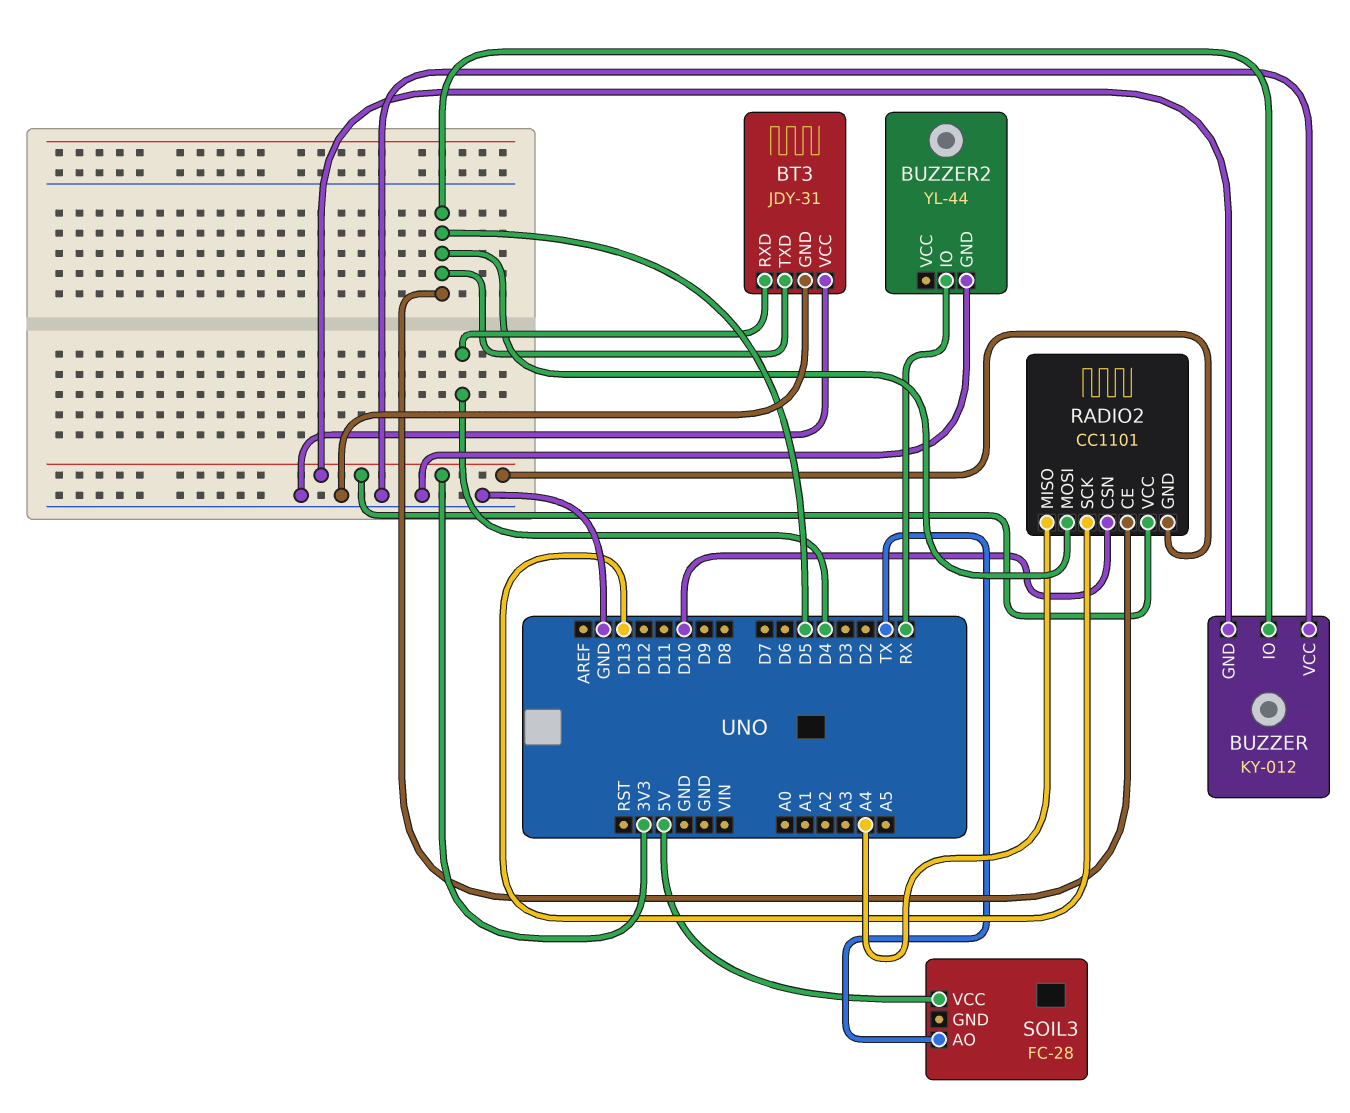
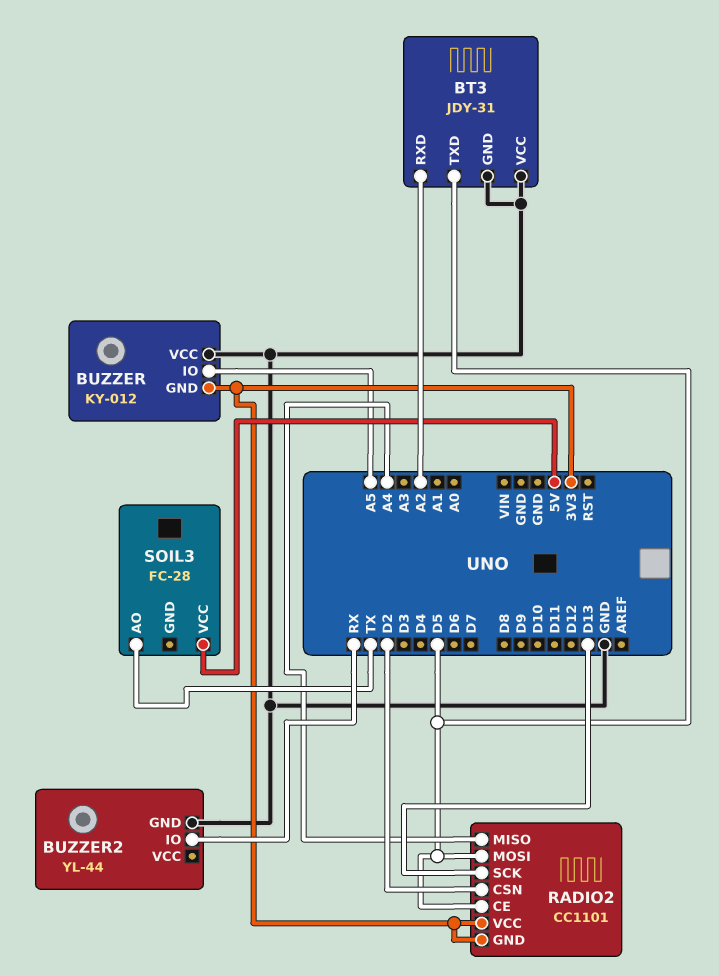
BT3 pin RXD: D4 -> A2
BUZZER pin IO: D5 -> A5
RADIO2 pin CSN: D10 -> D2

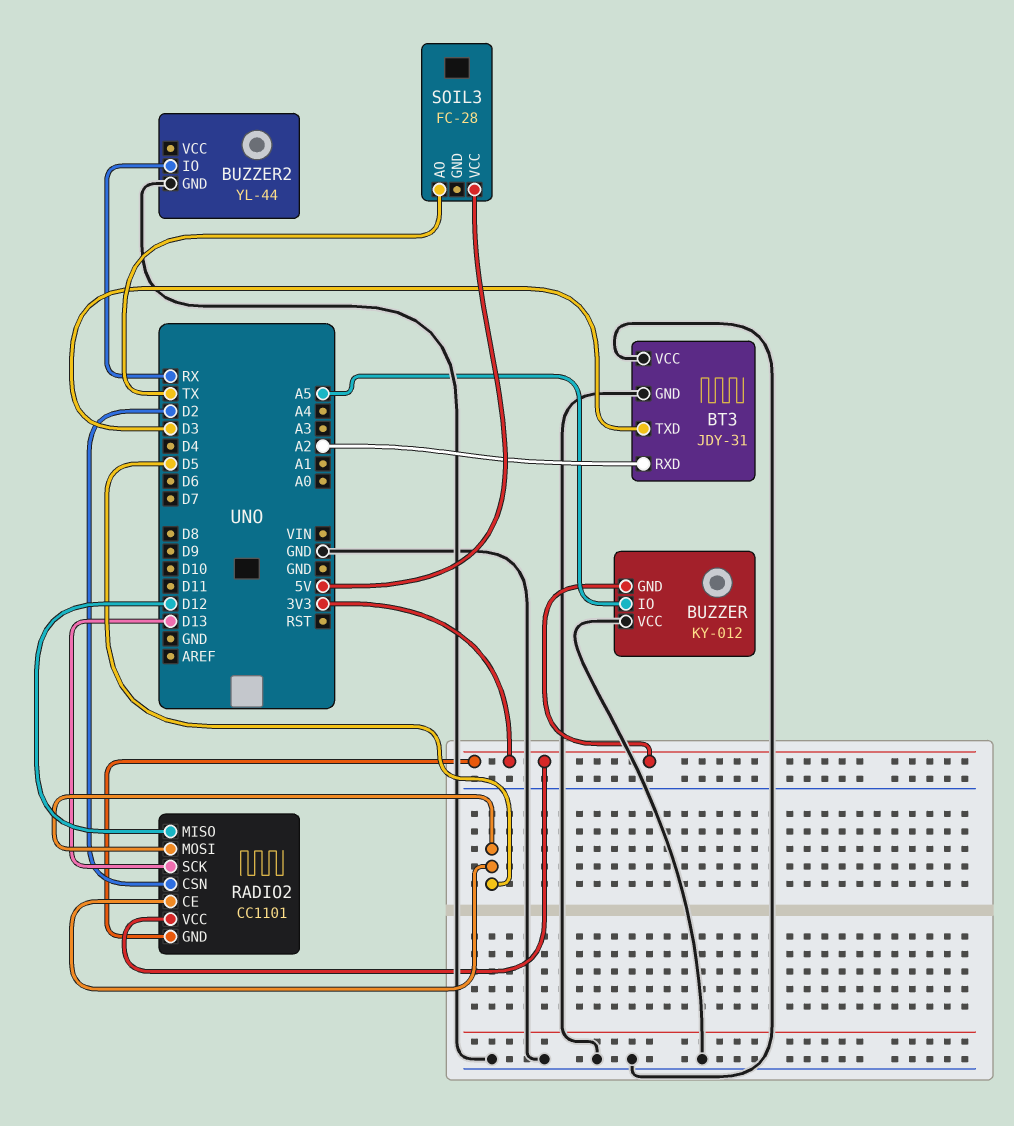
BT3 pin TXD: D5 -> D3
RADIO2 pin MISO: A4 -> D12

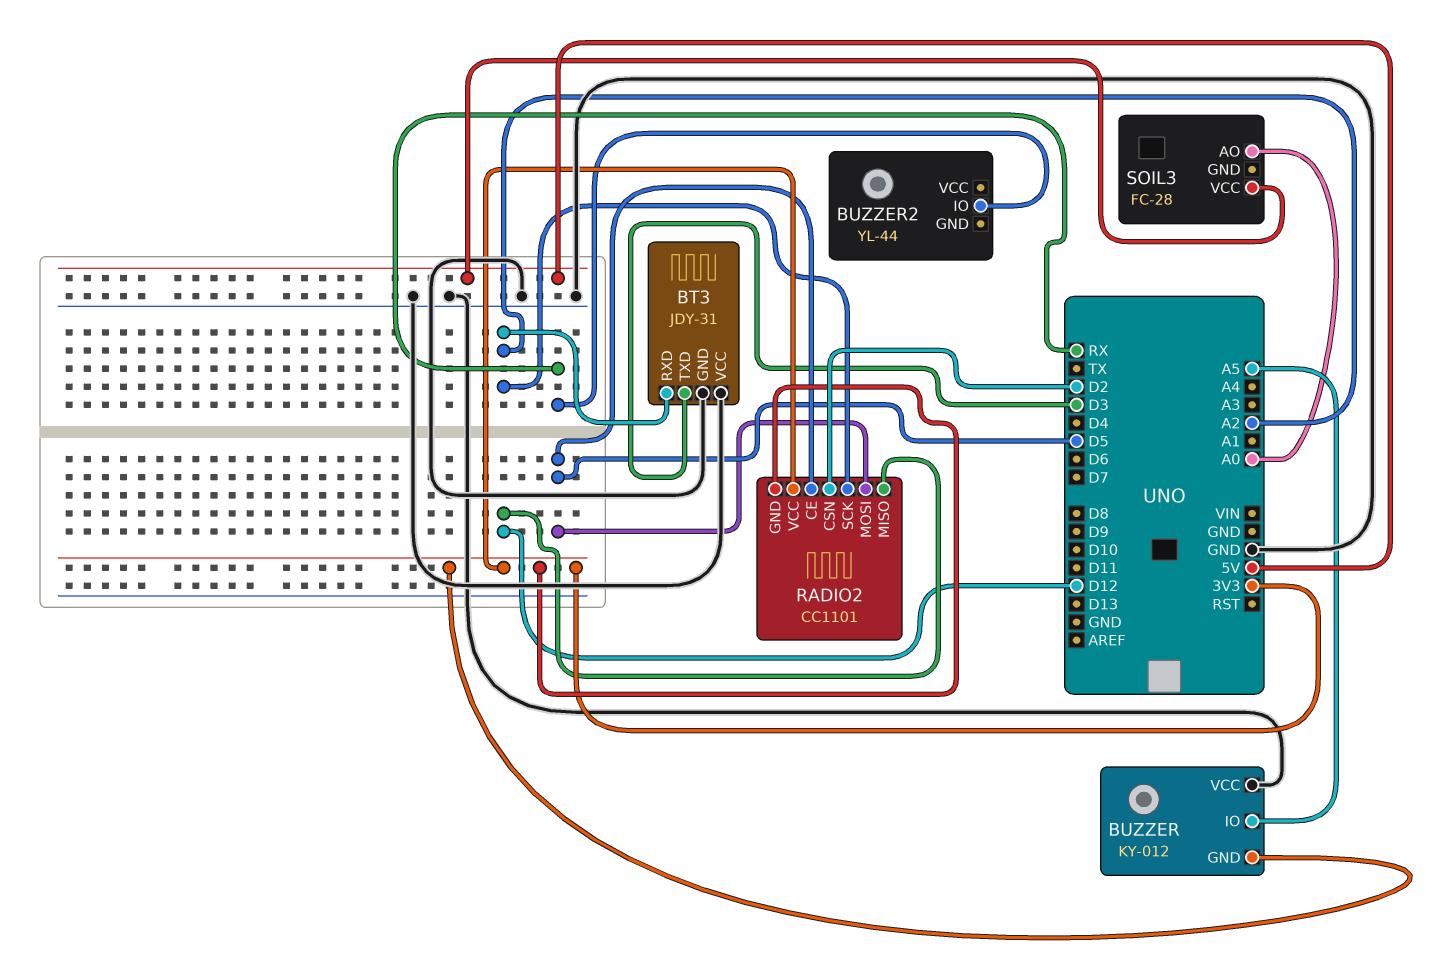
BUZZER2 pin GND: GND -> none
RADIO2 pin SCK: D13 -> A2
SOIL3 pin AO: TX -> A0

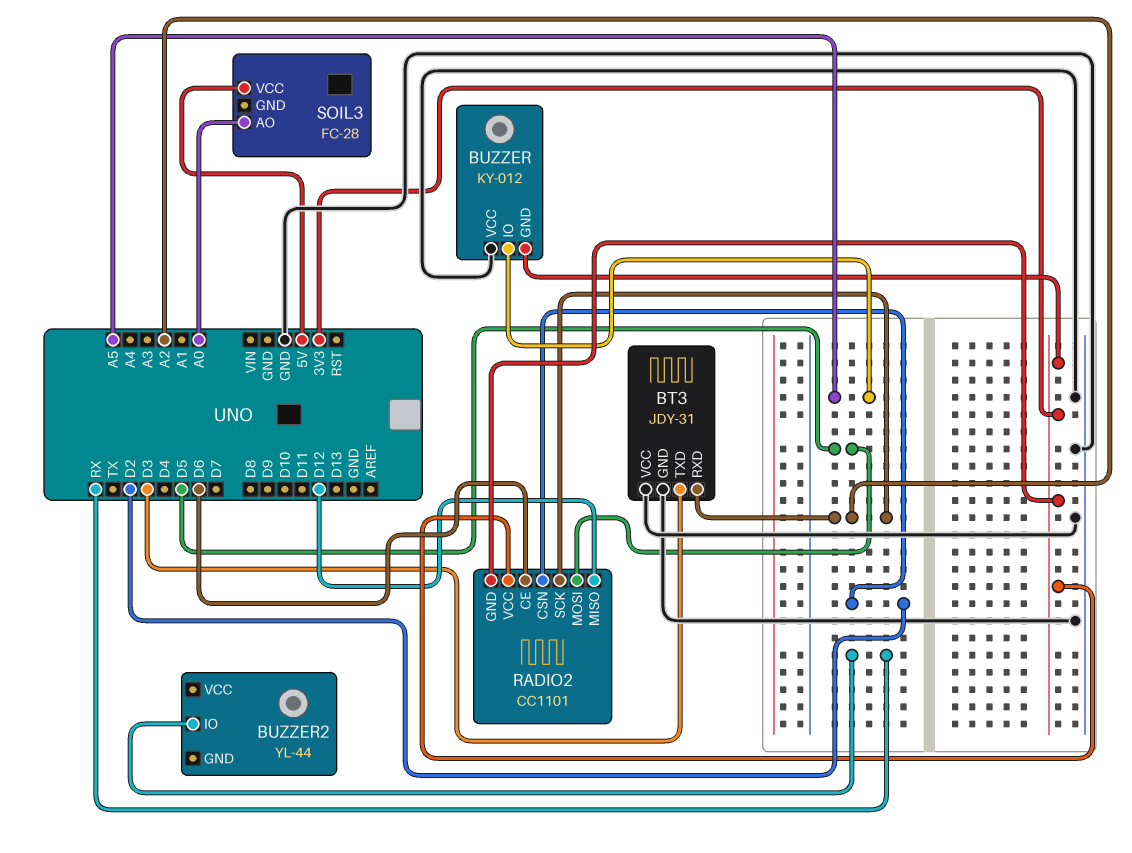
RADIO2 pin CE: D5 -> D6

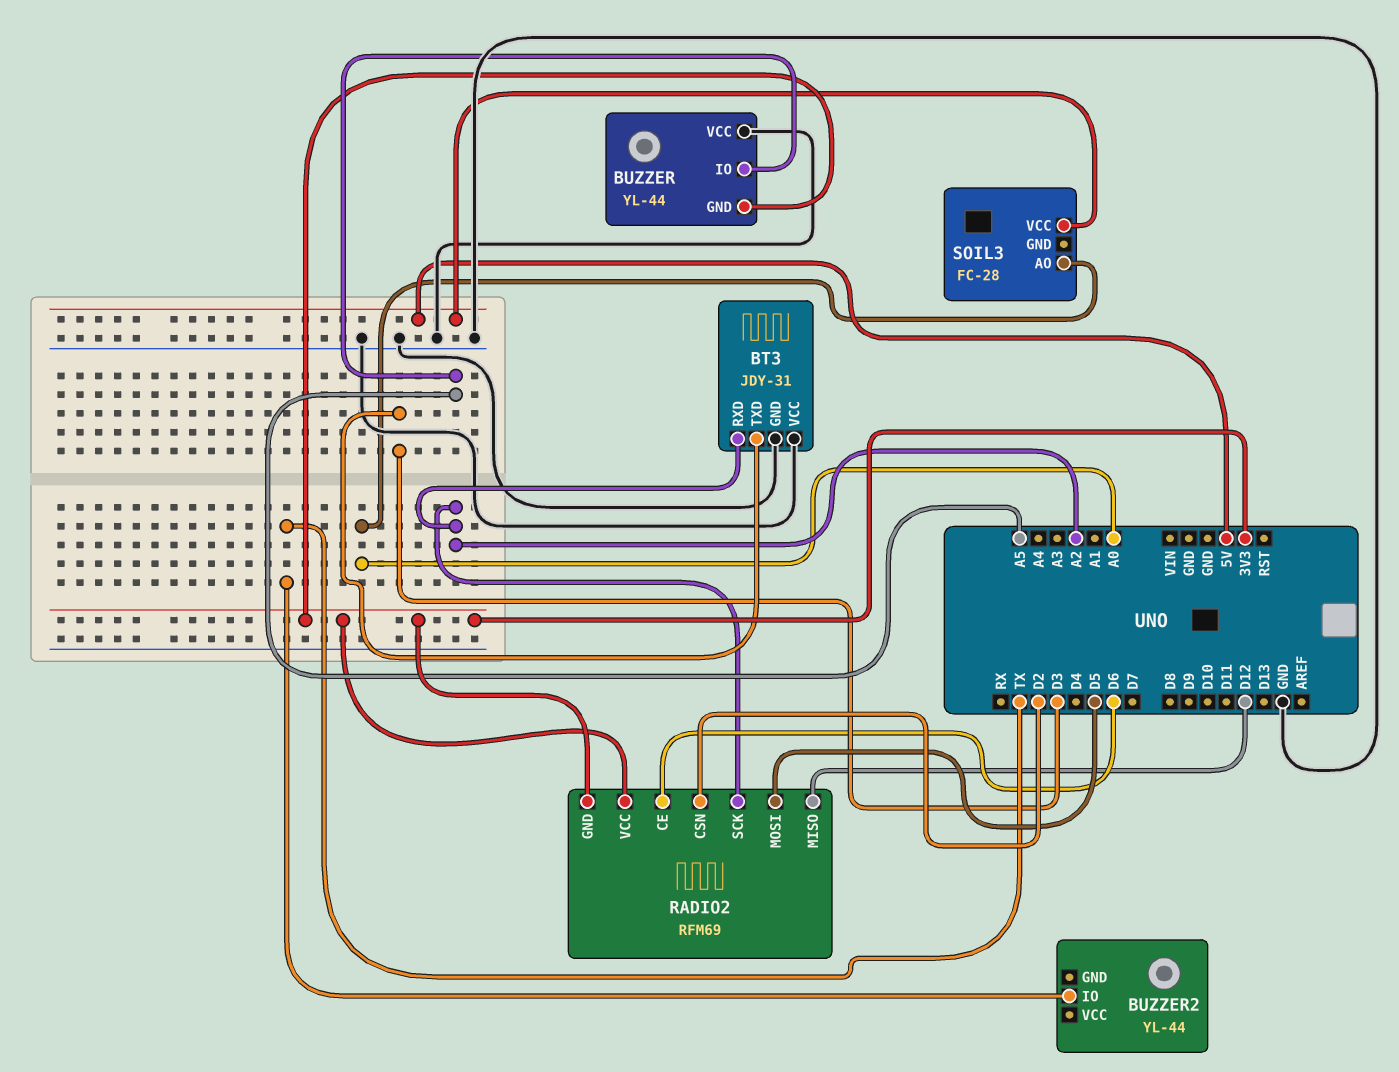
BUZZER: KY-012 -> YL-44
BUZZER2 pin IO: RX -> TX
RADIO2: CC1101 -> RFM69

